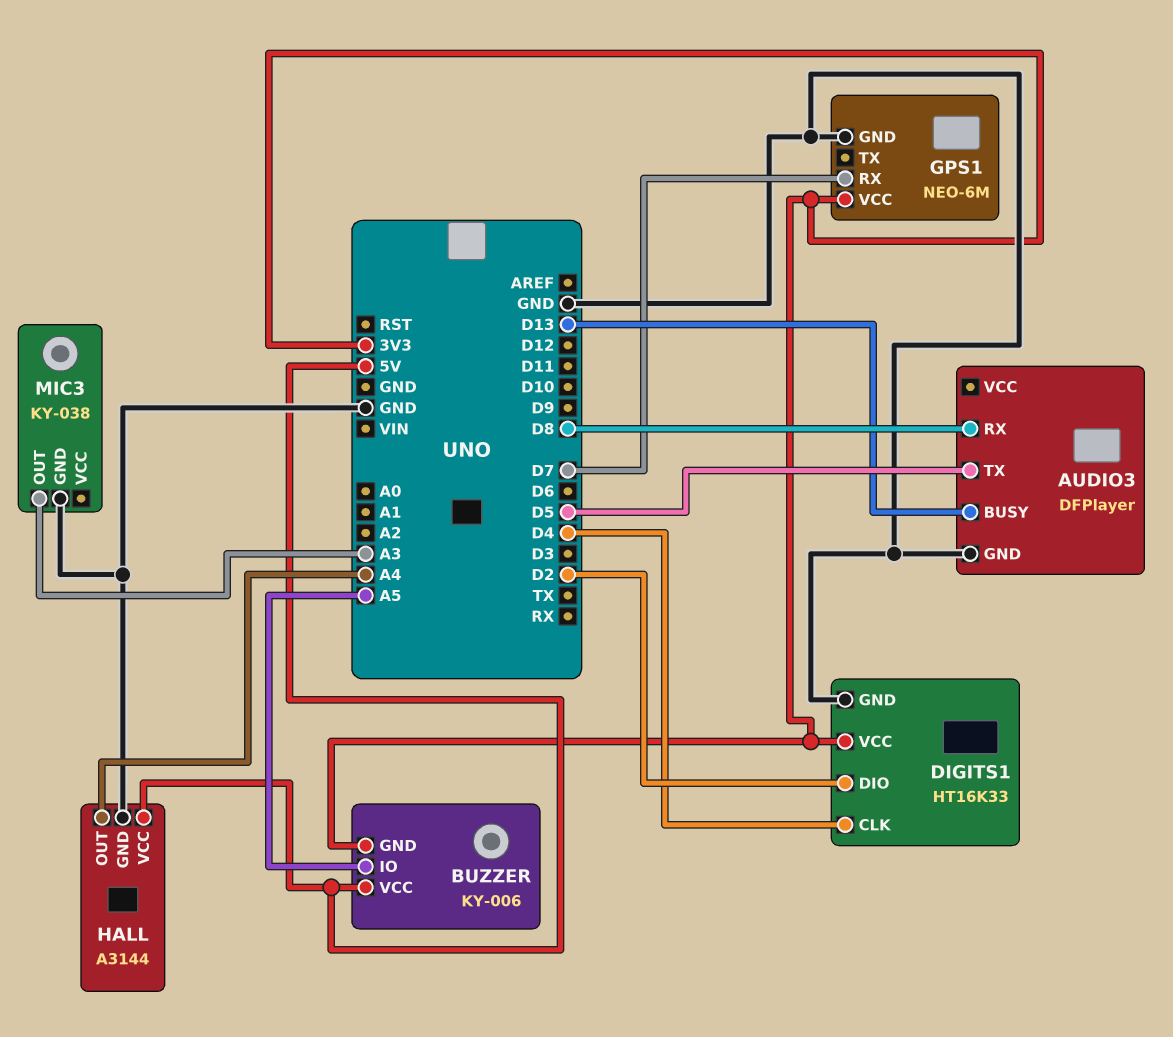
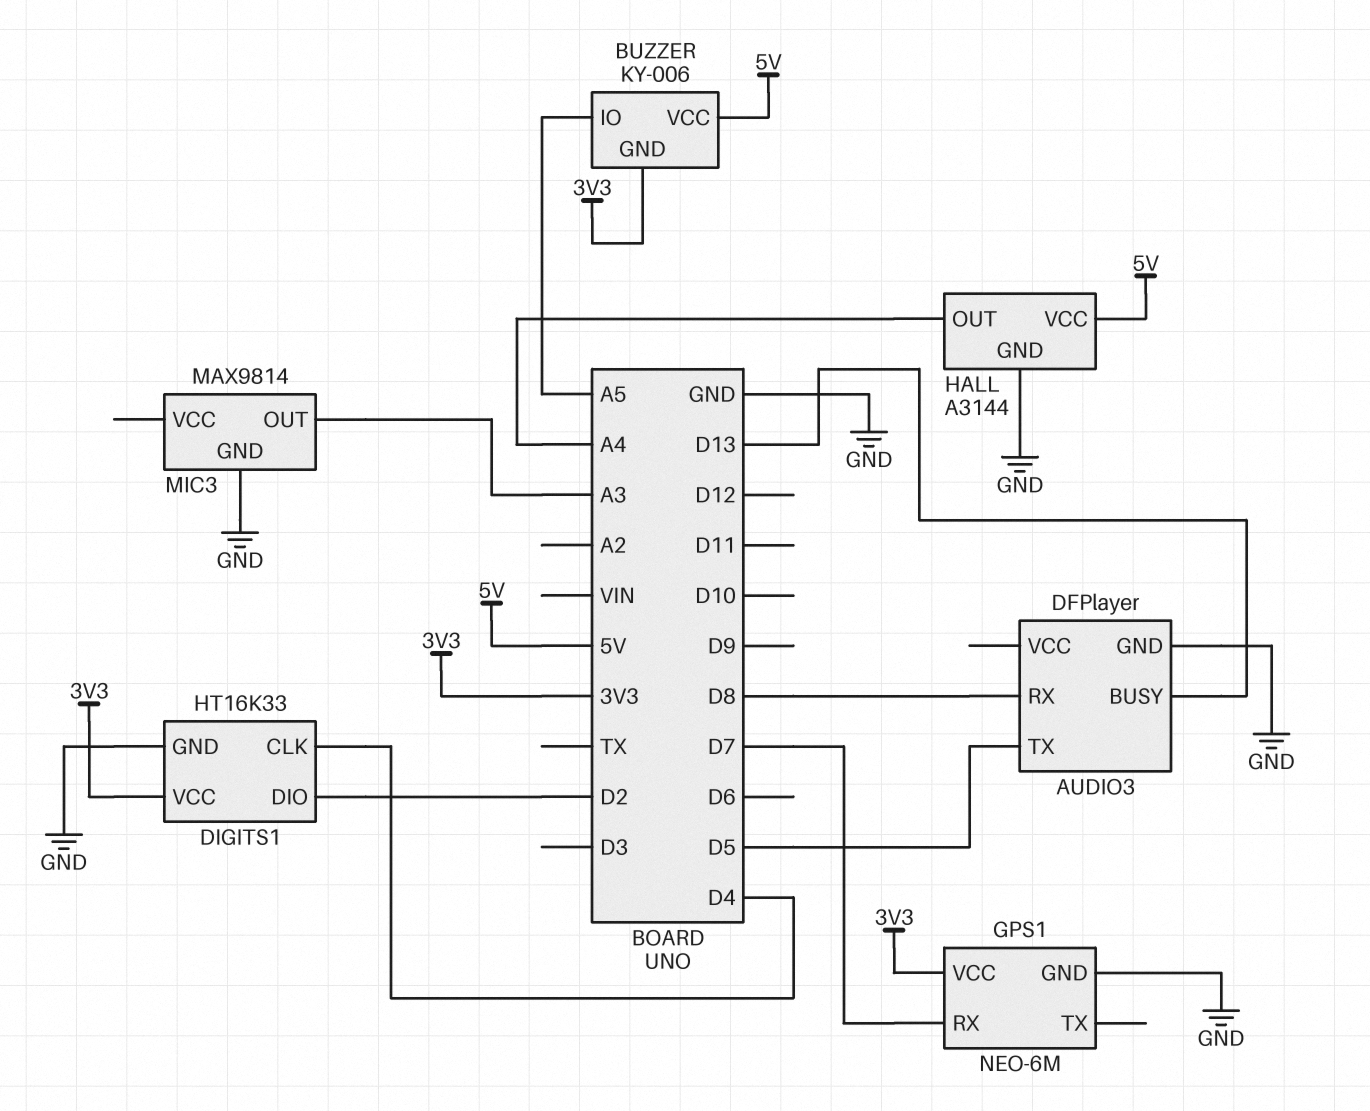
MIC3: KY-038 -> MAX9814

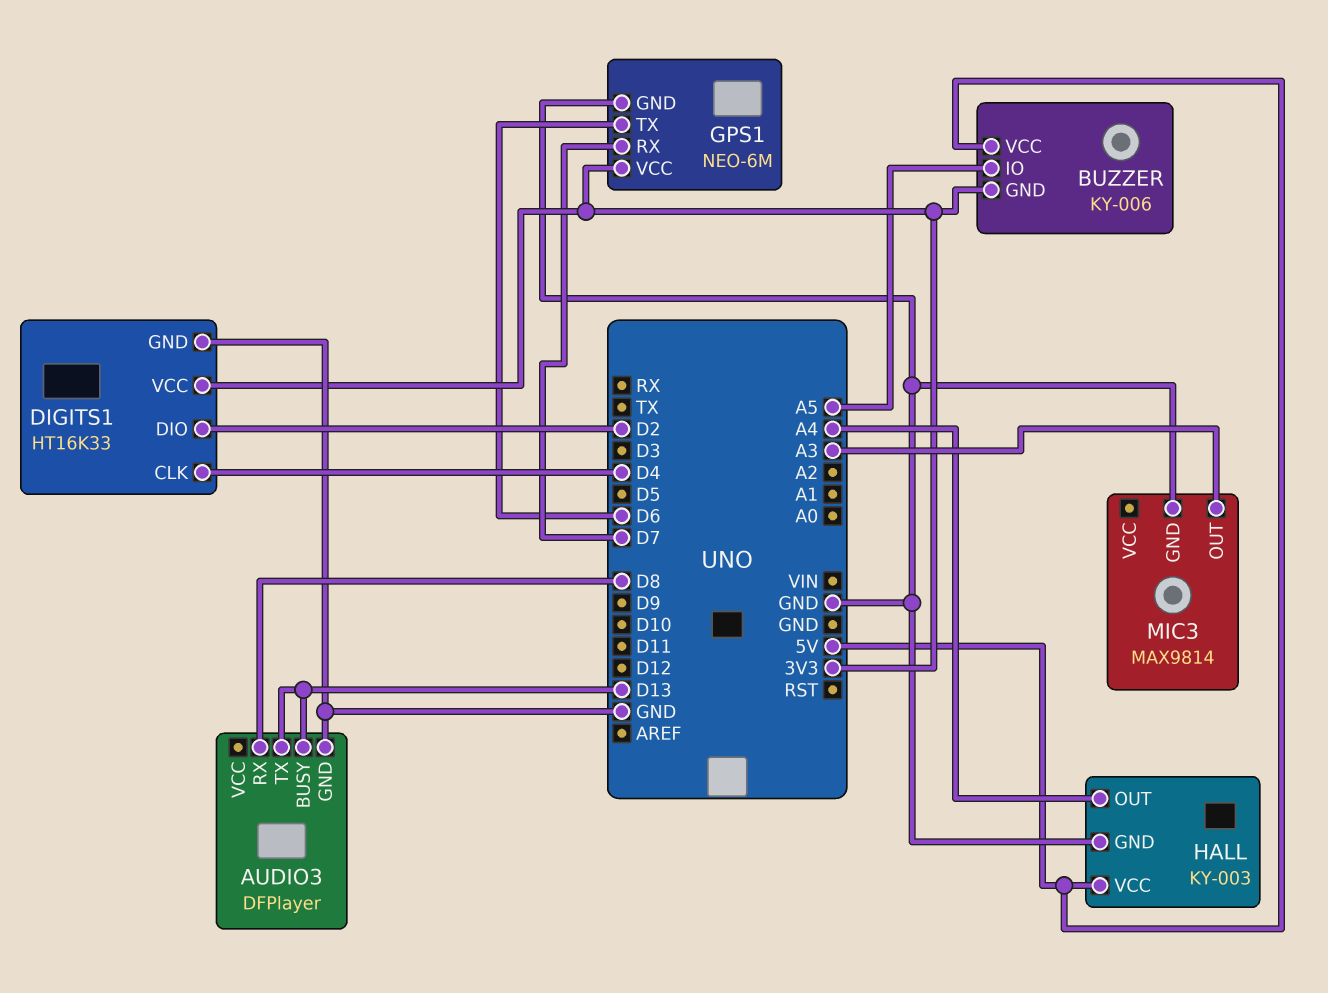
AUDIO3 pin TX: D5 -> D13
GPS1 pin TX: none -> D6
HALL: A3144 -> KY-003

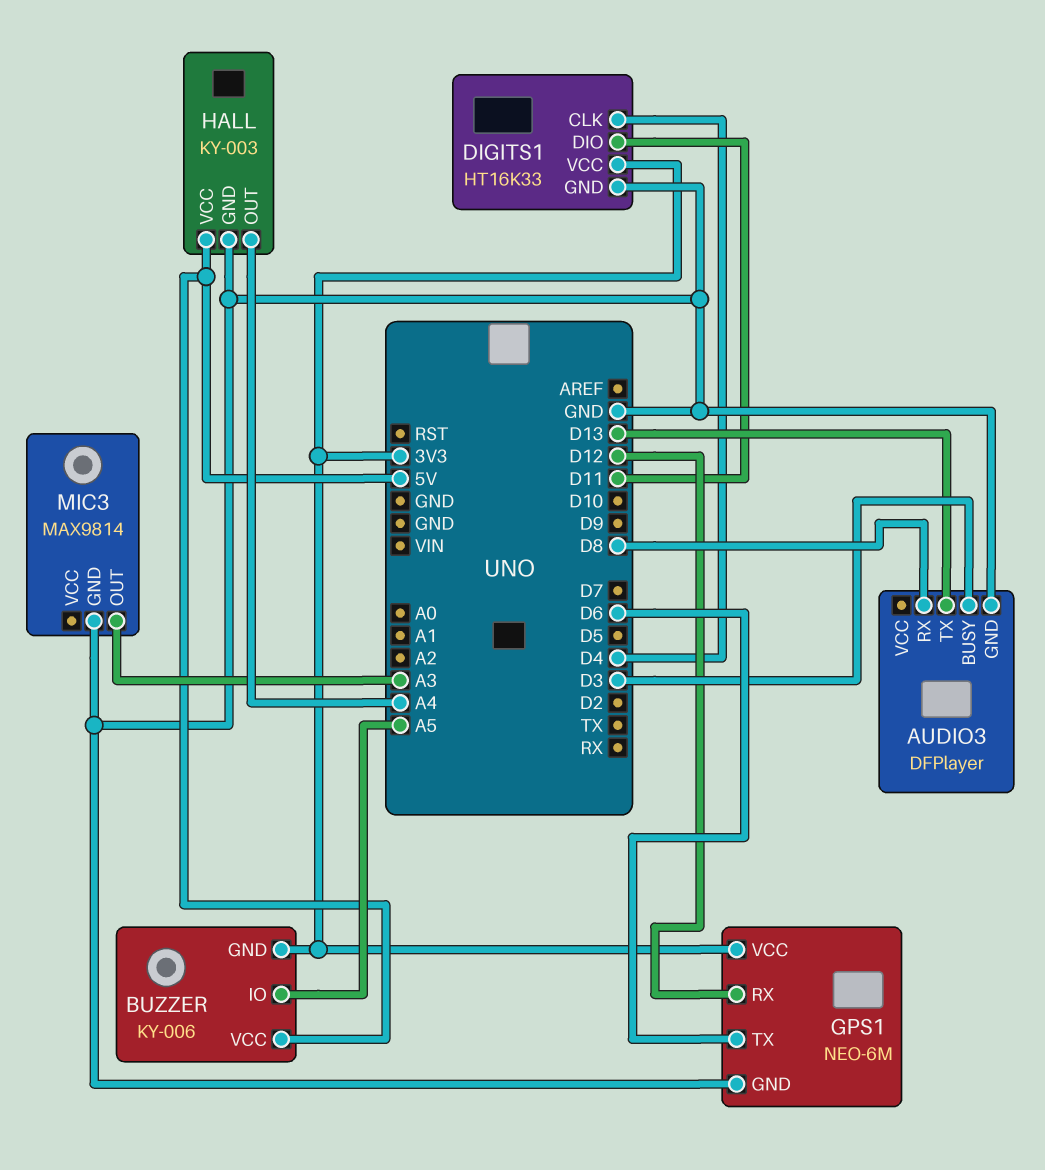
AUDIO3 pin BUSY: D13 -> D3
DIGITS1 pin DIO: D2 -> D11
GPS1 pin RX: D7 -> D12

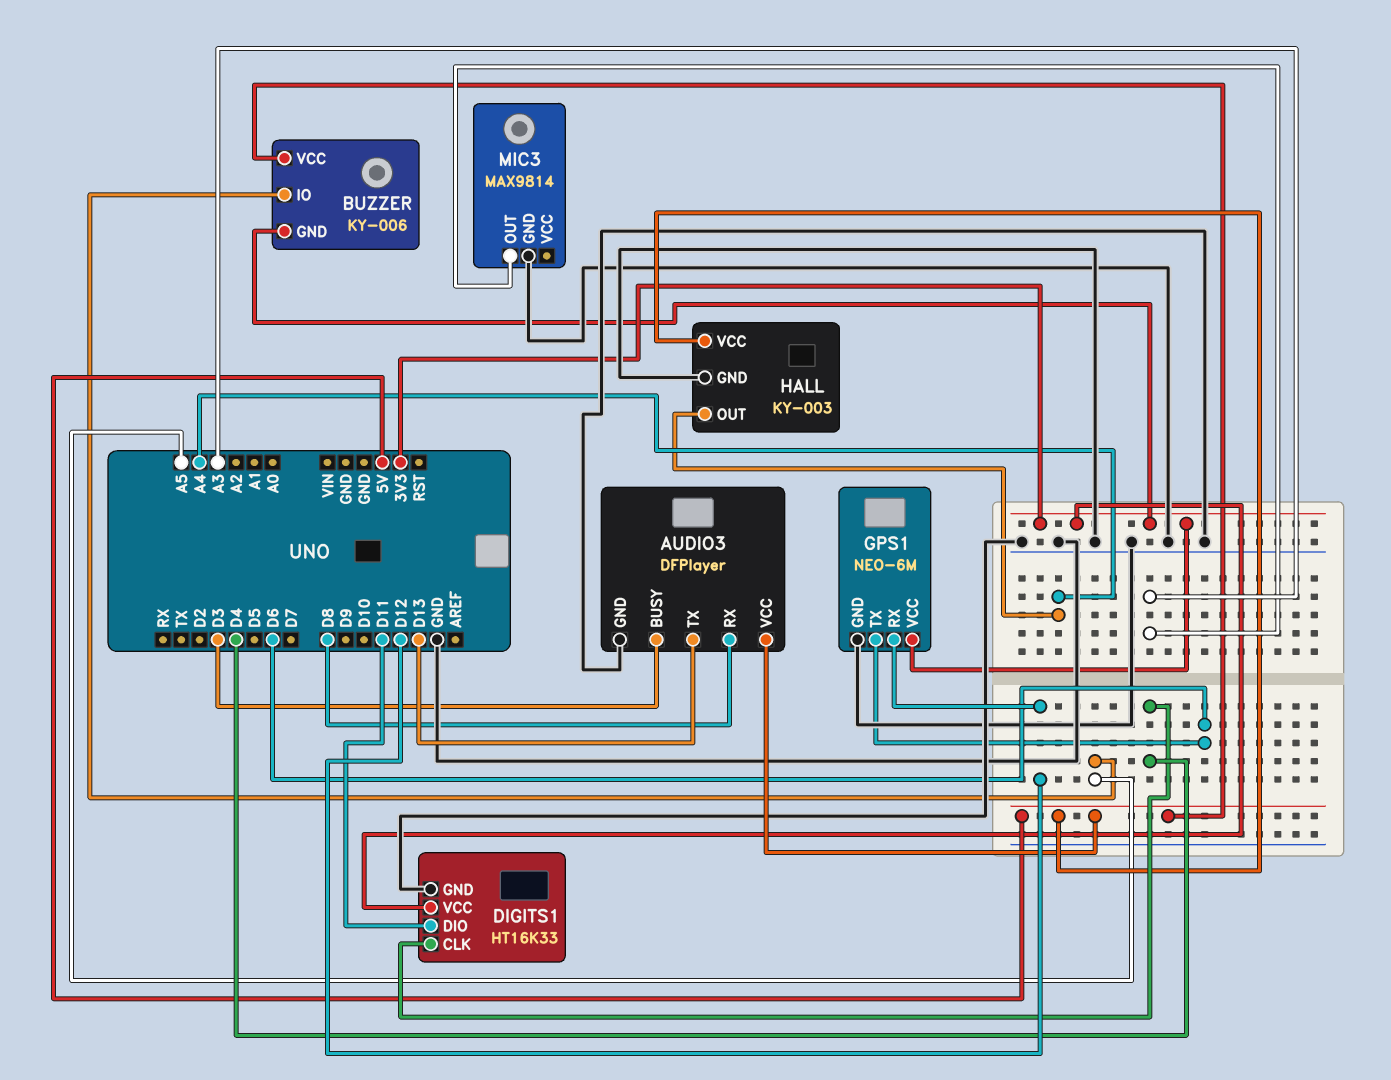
AUDIO3 pin VCC: none -> 5V

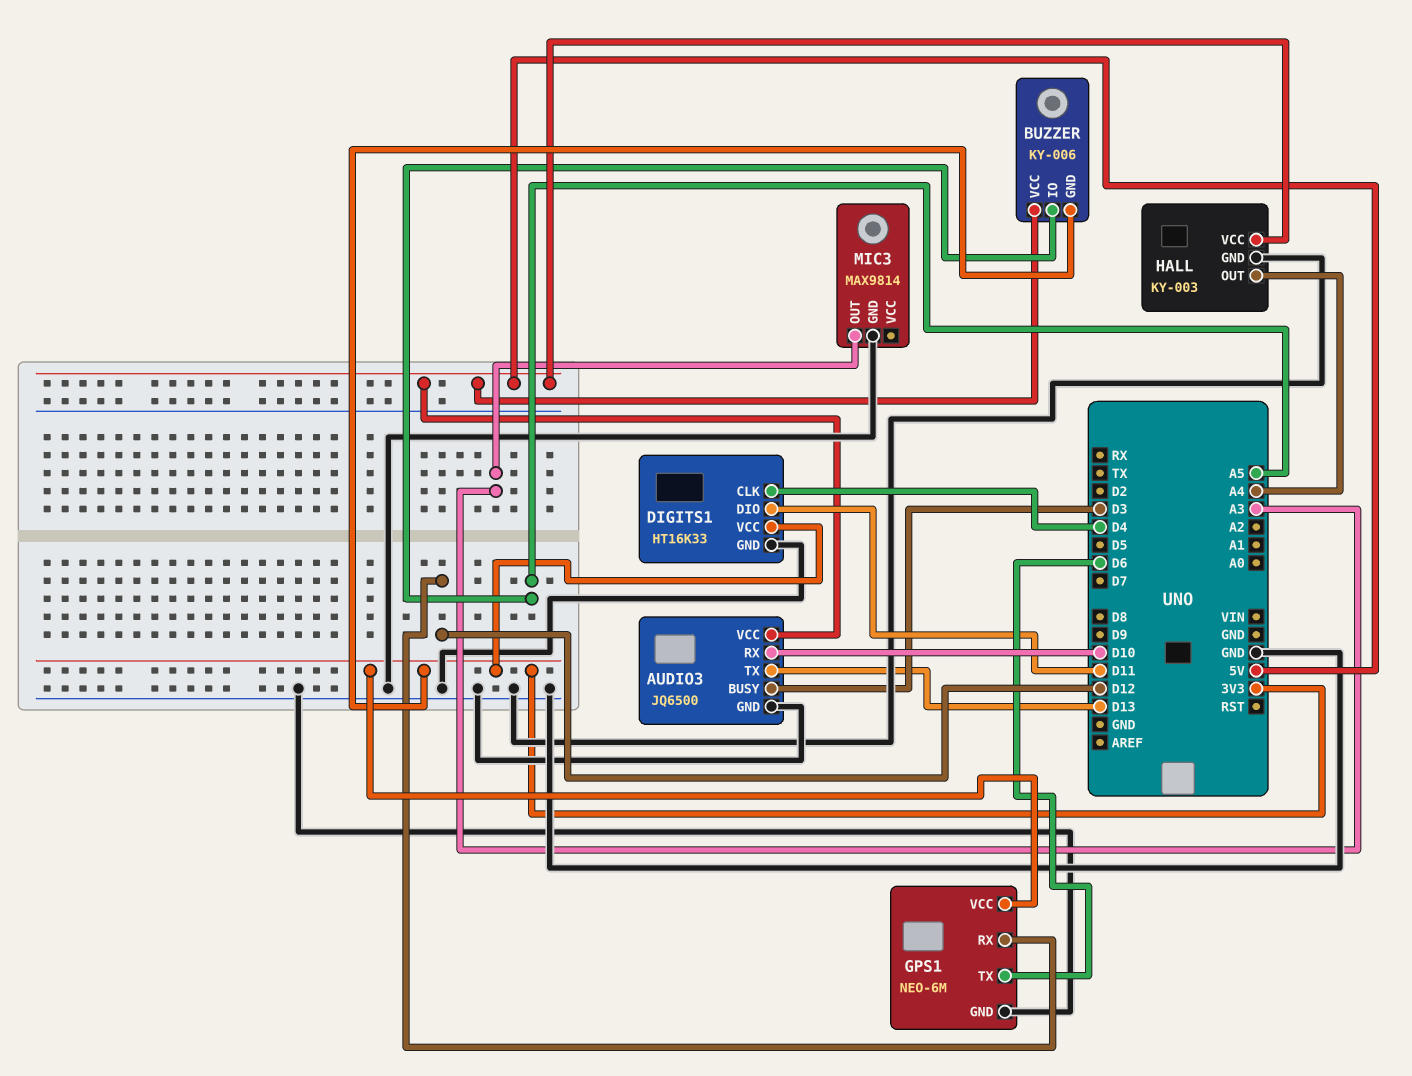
AUDIO3: DFPlayer -> JQ6500
AUDIO3 pin RX: D8 -> D10

